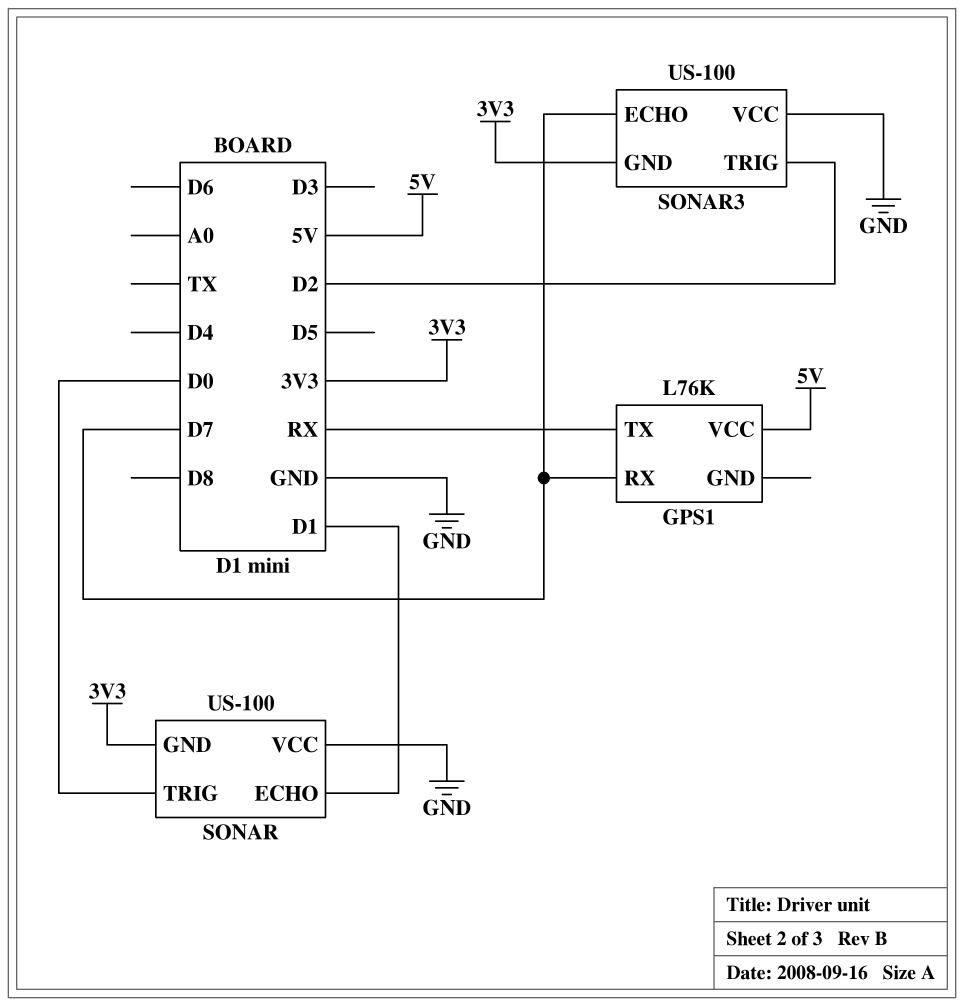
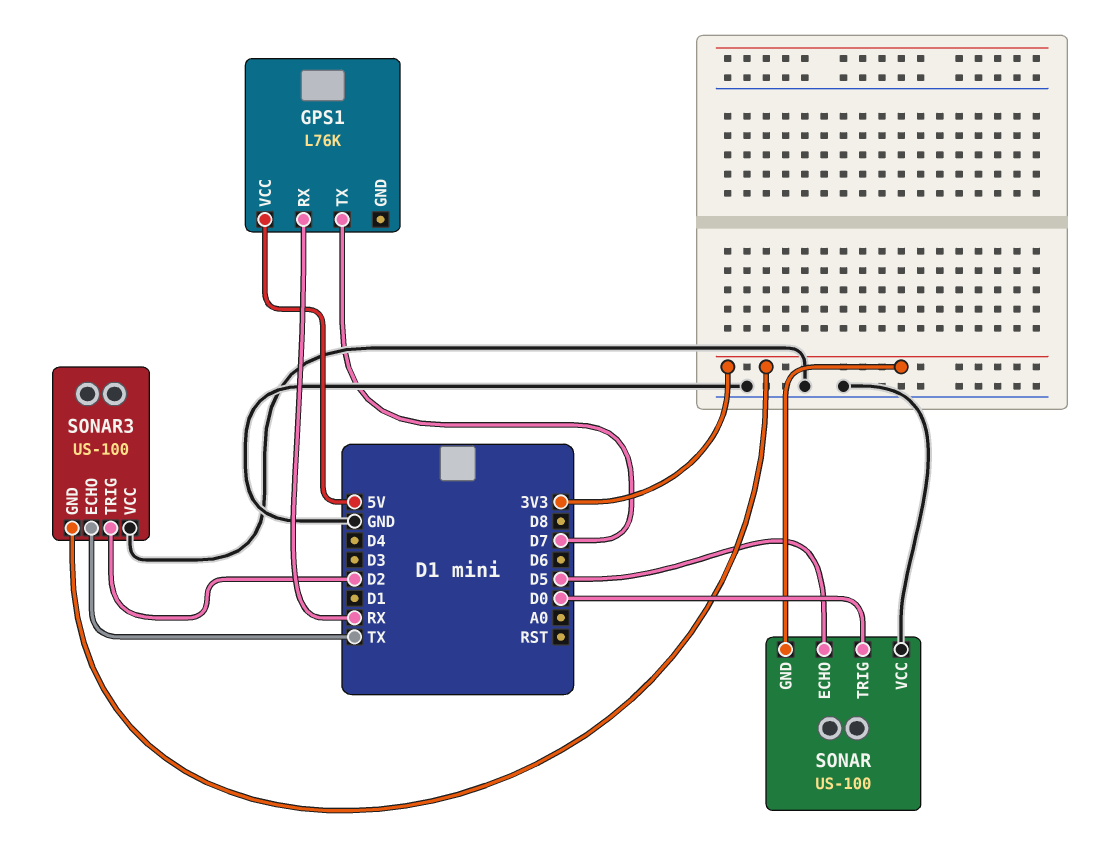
GPS1 pin RX: D7 -> RX
GPS1 pin TX: RX -> D7
SONAR pin ECHO: D1 -> D5
SONAR3 pin ECHO: D7 -> TX

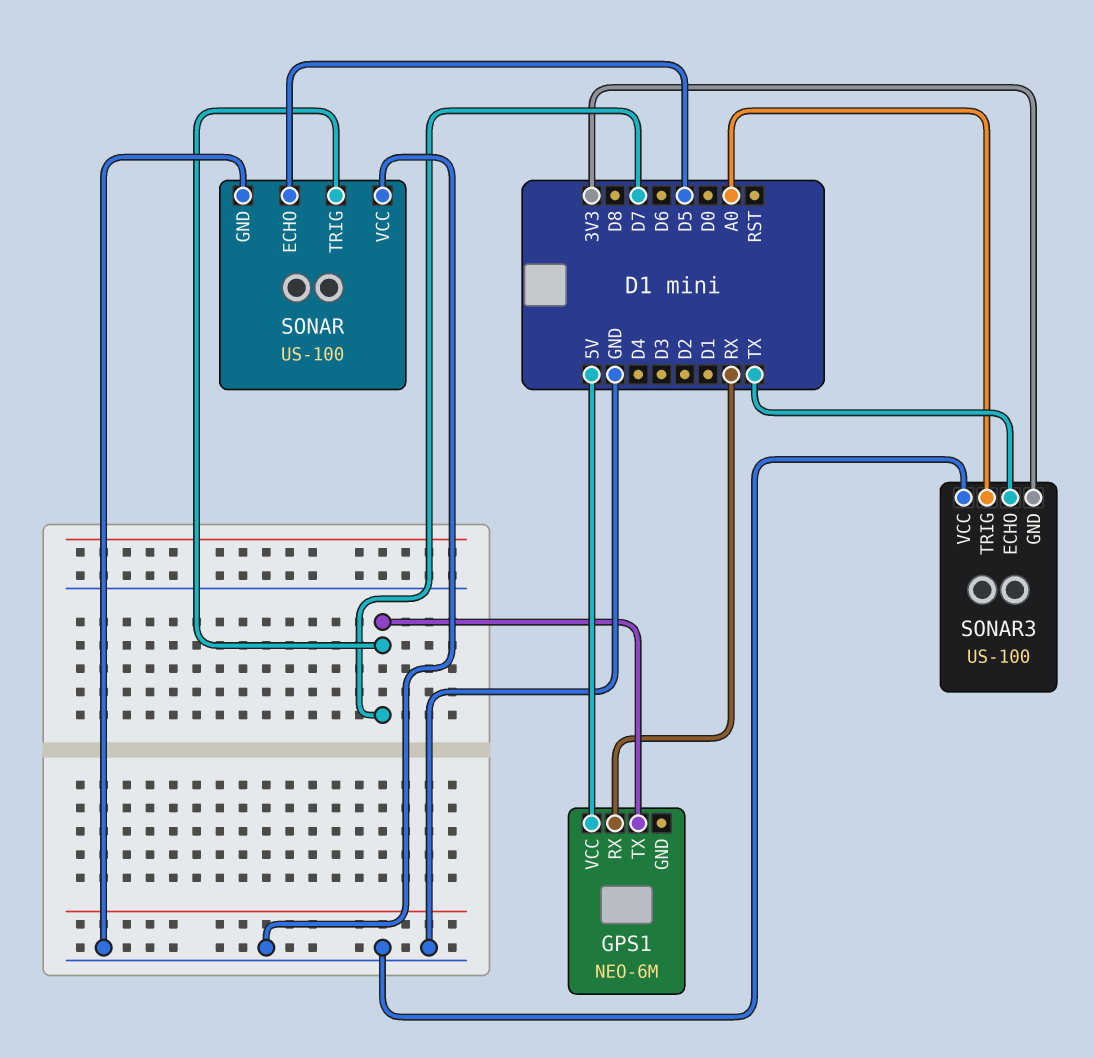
GPS1: L76K -> NEO-6M
SONAR pin GND: 3V3 -> GND
SONAR pin TRIG: D0 -> D7
SONAR3 pin TRIG: D2 -> A0

